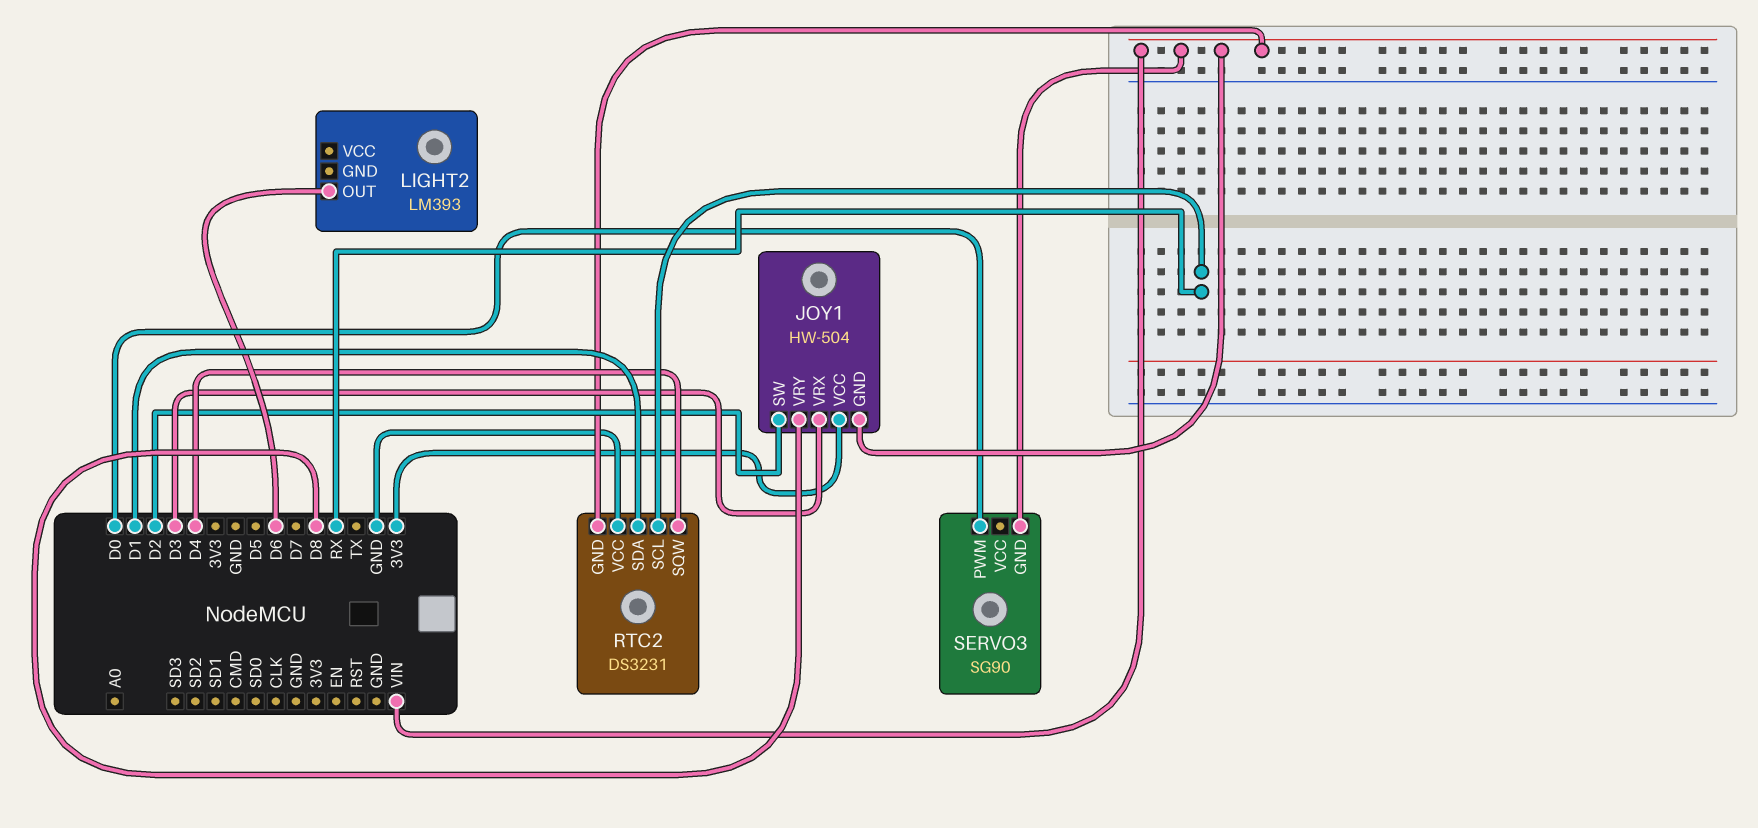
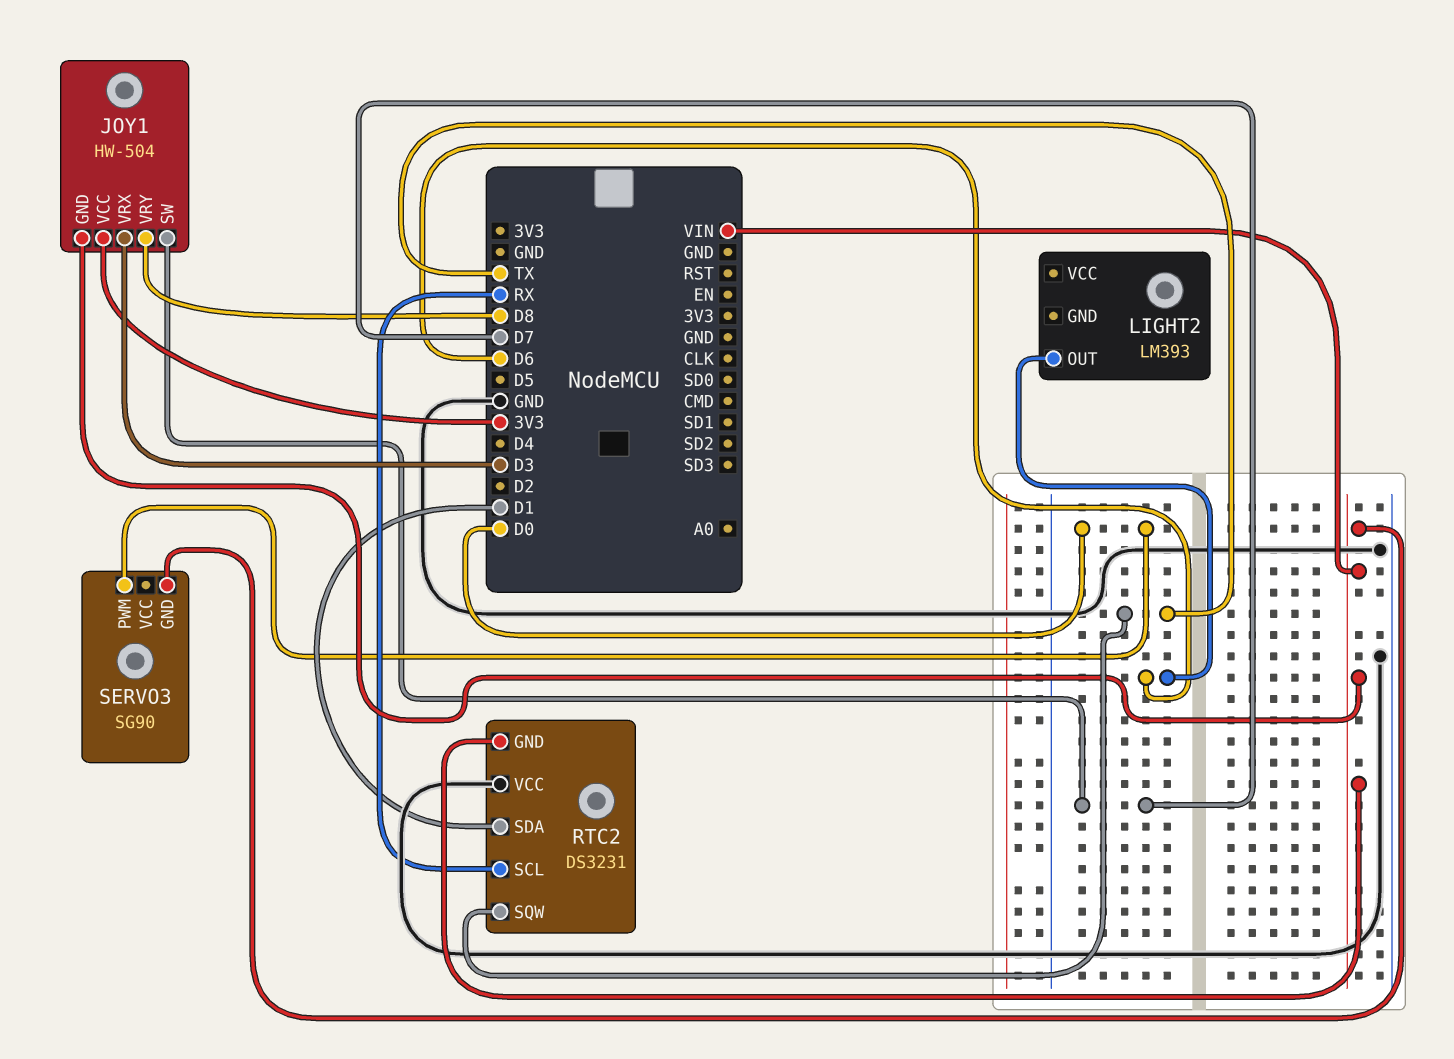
JOY1 pin SW: D2 -> D7
RTC2 pin SQW: D4 -> TX

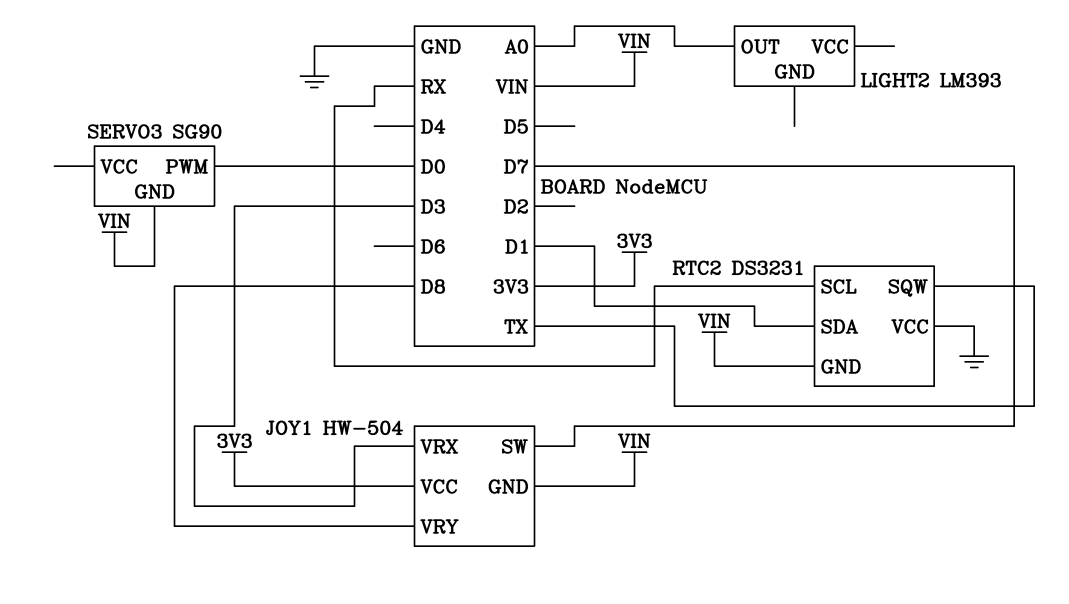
LIGHT2 pin OUT: D6 -> A0

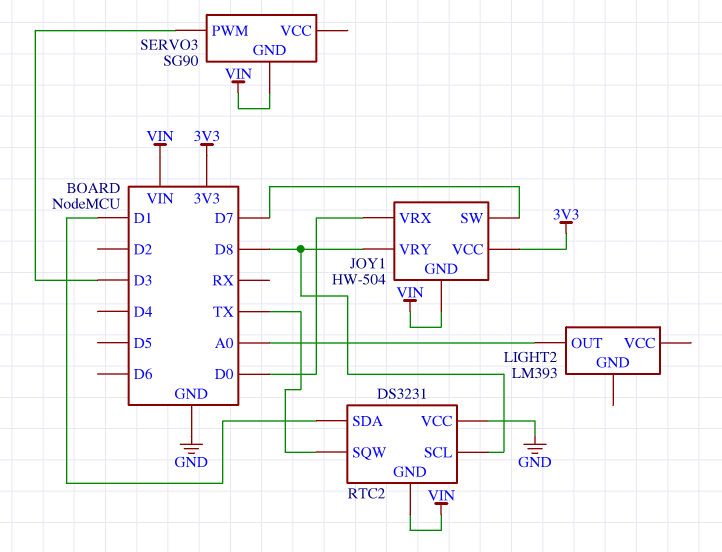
JOY1 pin VRX: D3 -> D0
RTC2 pin SCL: RX -> D8
SERVO3 pin PWM: D0 -> D3

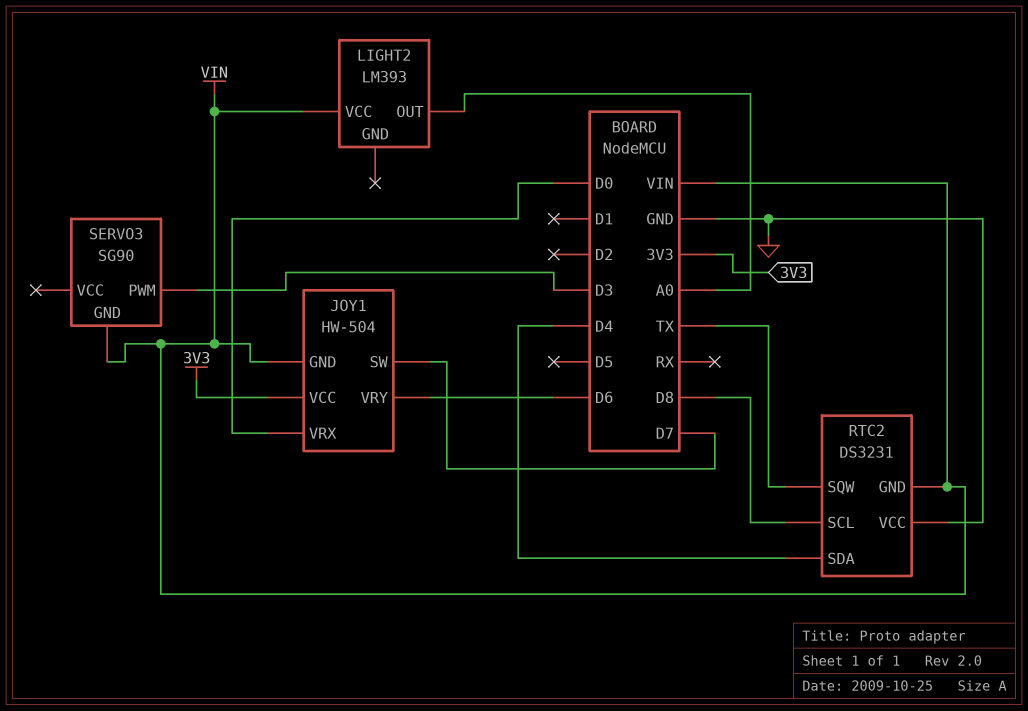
JOY1 pin VRY: D8 -> D6
LIGHT2 pin VCC: none -> VIN
RTC2 pin SDA: D1 -> D4

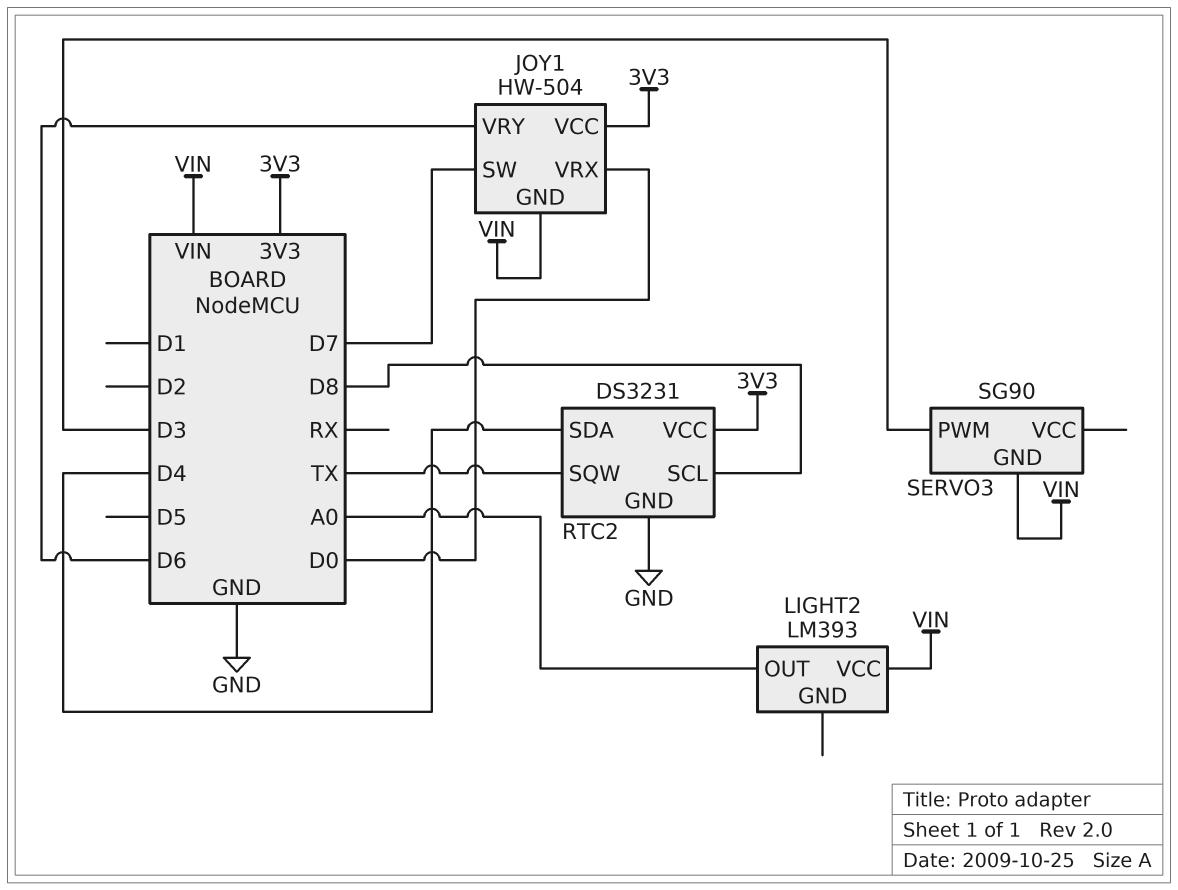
RTC2 pin GND: VIN -> GND
RTC2 pin VCC: GND -> 3V3

